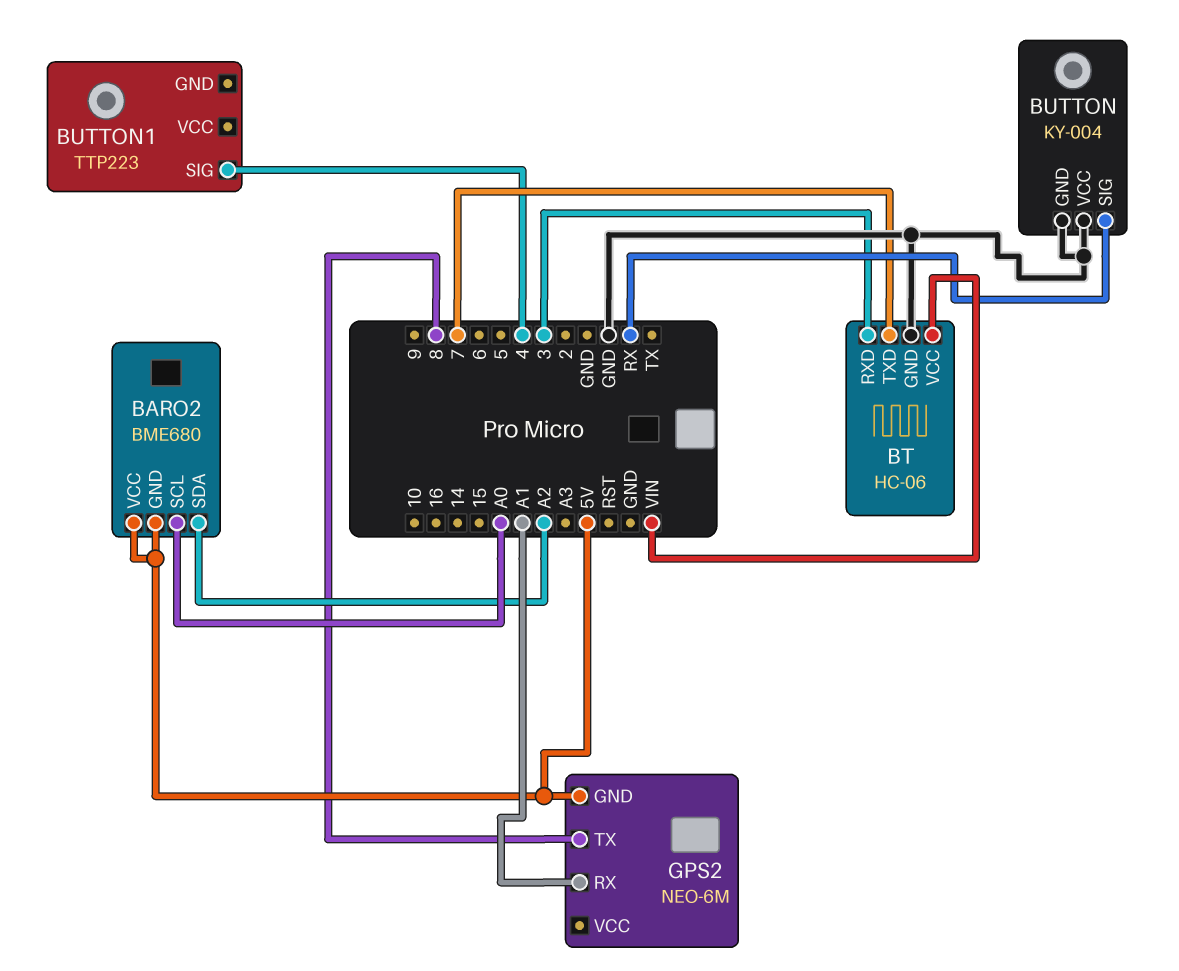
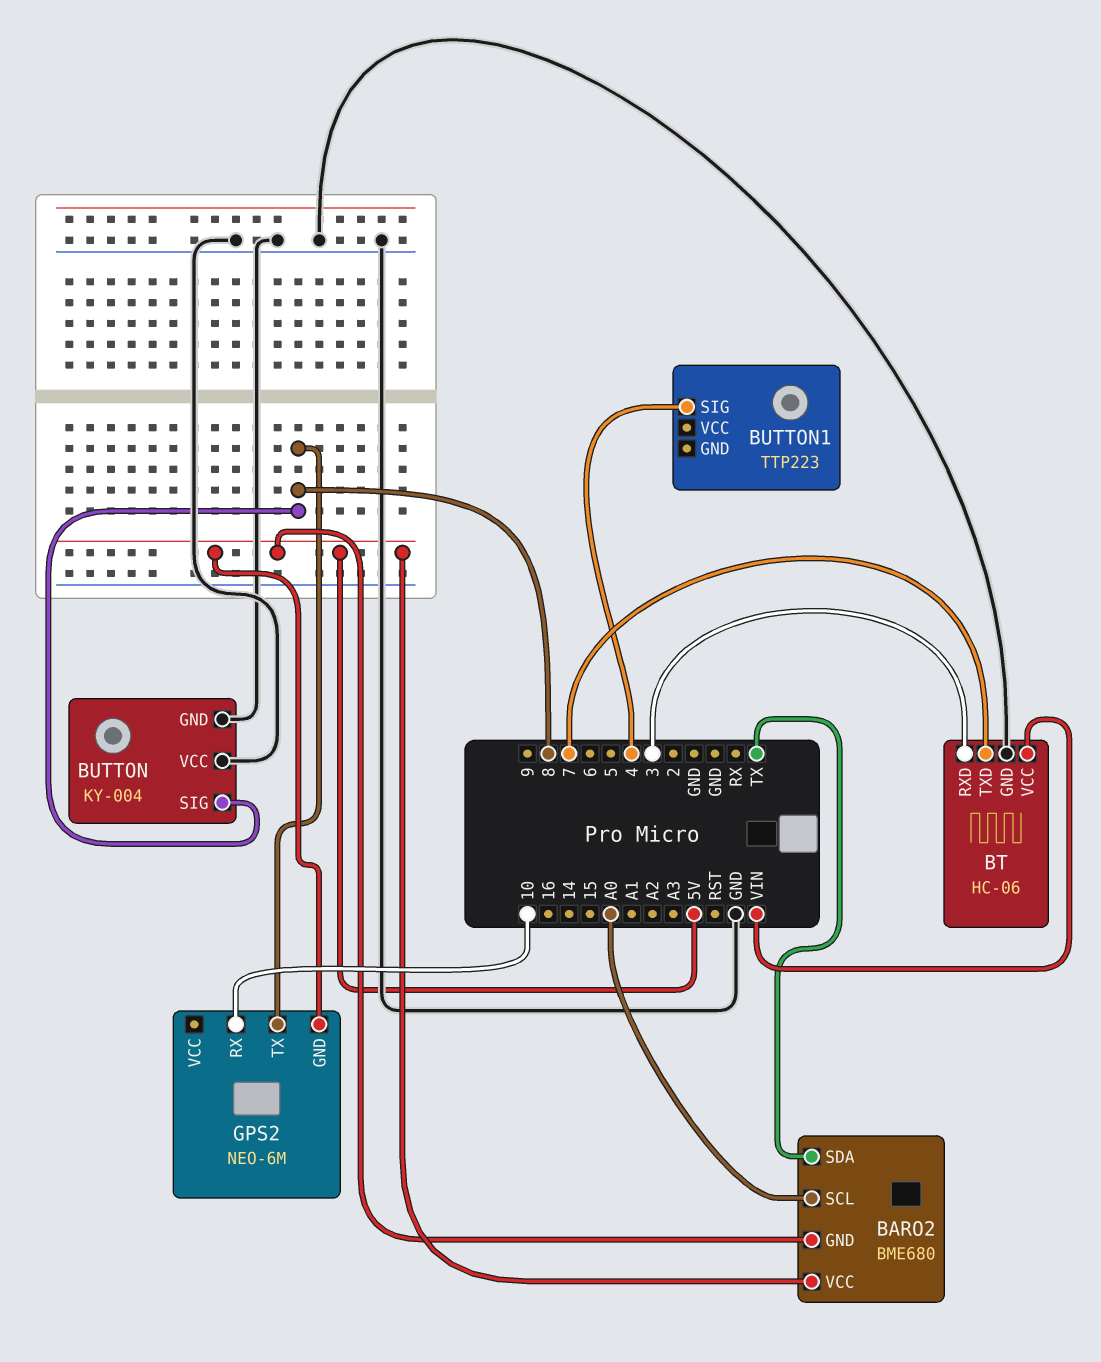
BARO2 pin SDA: A2 -> TX
BUTTON pin SIG: RX -> 8
GPS2 pin RX: A1 -> 10

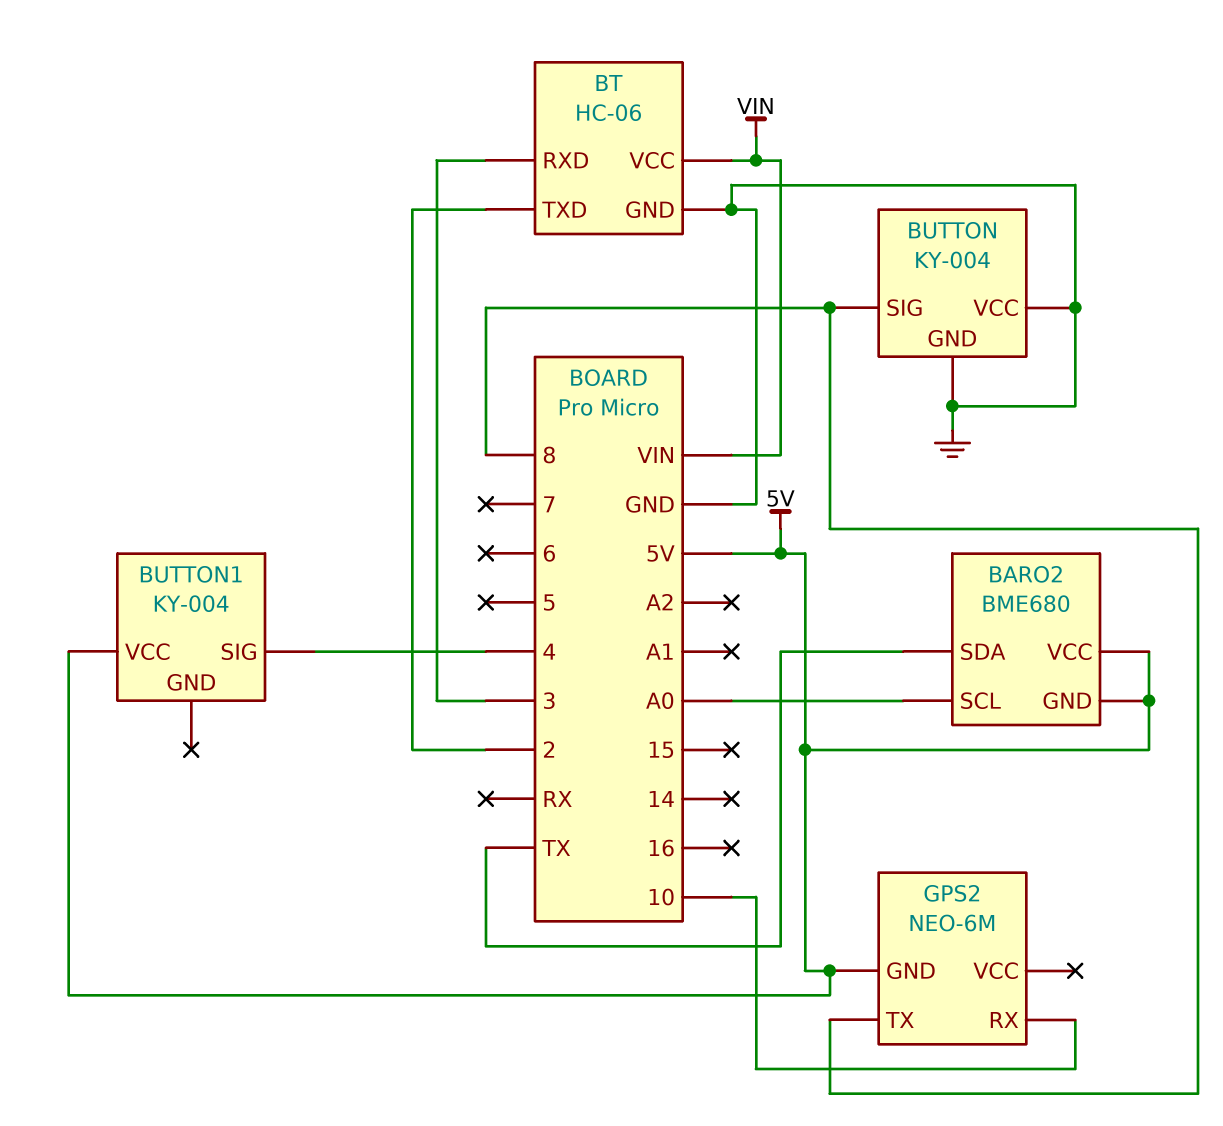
BT pin TXD: 7 -> 2
BUTTON1: TTP223 -> KY-004
BUTTON1 pin VCC: none -> 5V

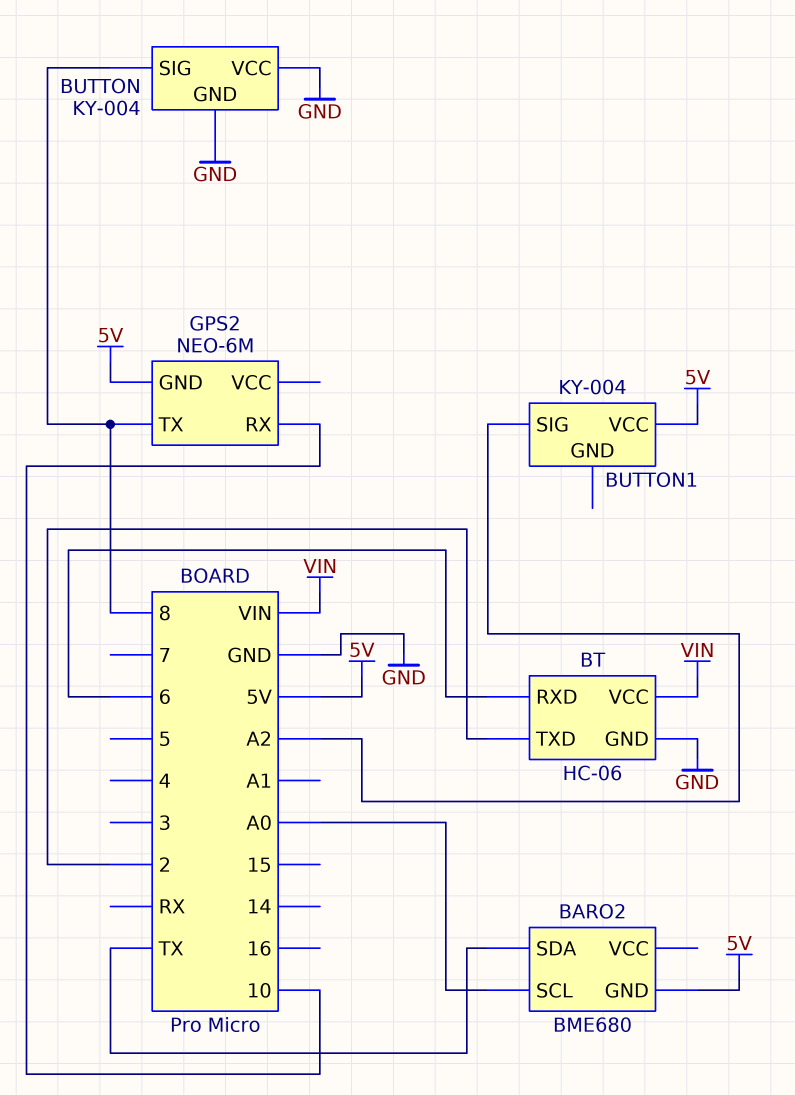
BARO2 pin VCC: 5V -> none
BT pin RXD: 3 -> 6
BUTTON1 pin SIG: 4 -> A2

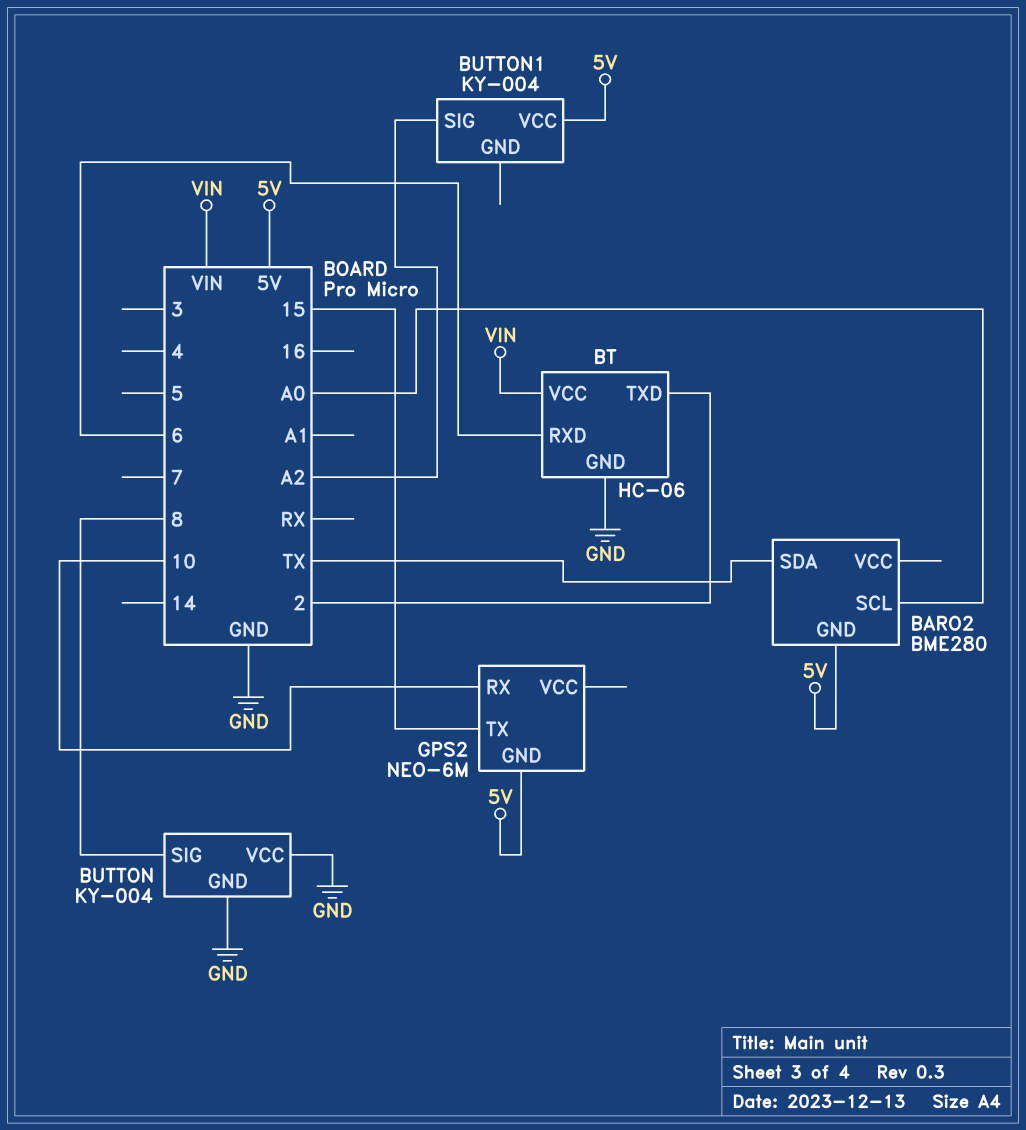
BARO2: BME680 -> BME280
GPS2 pin TX: 8 -> 15

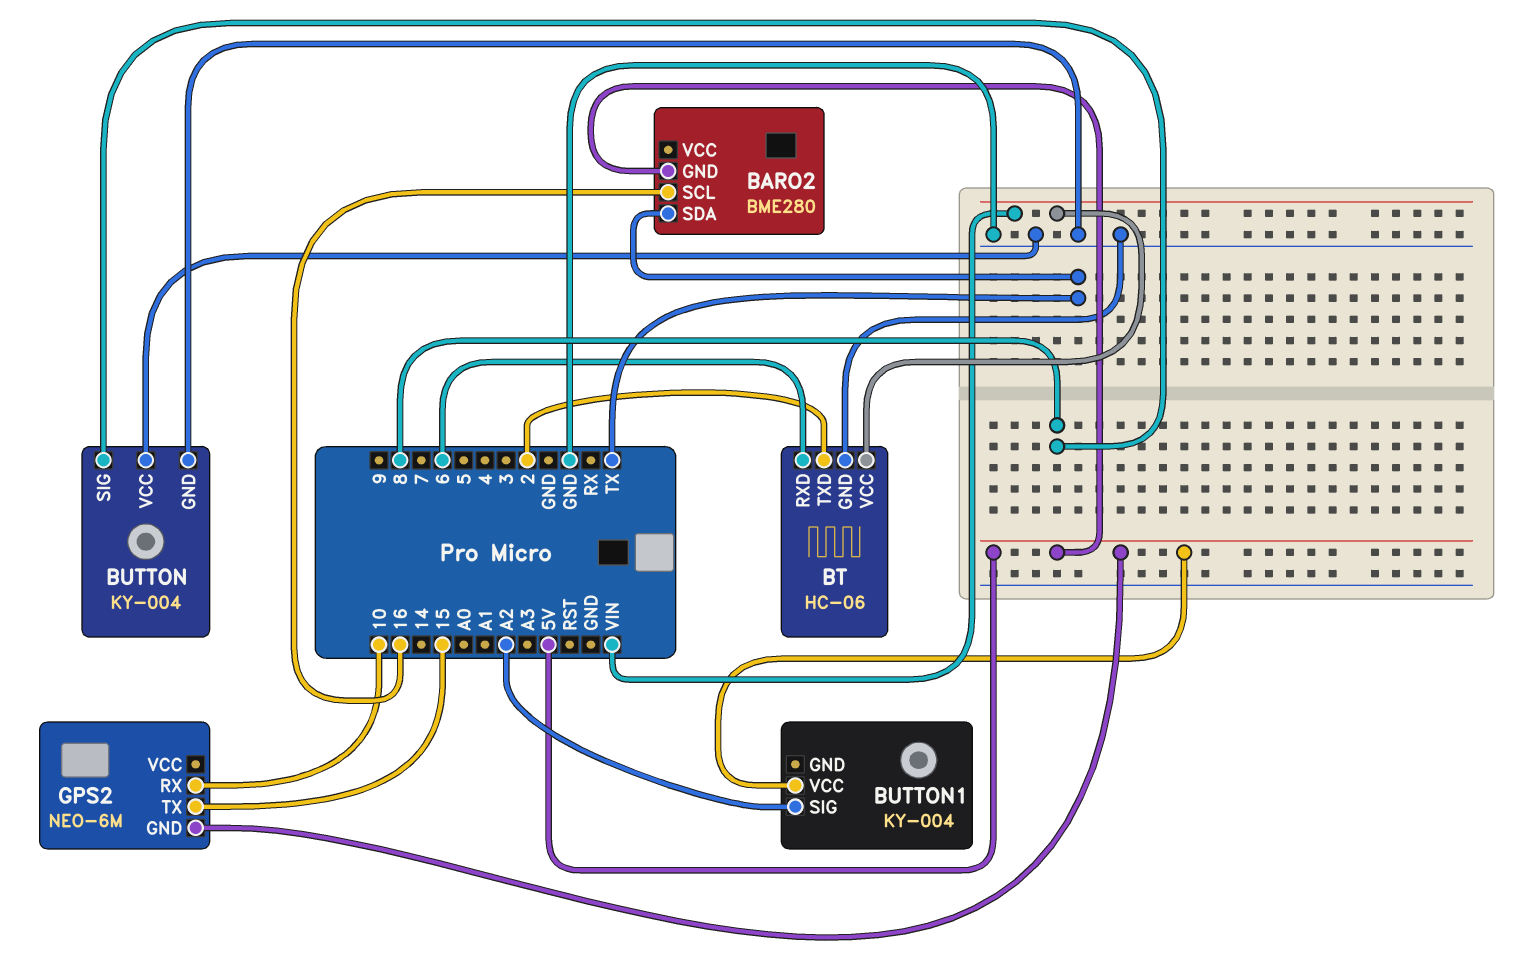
BARO2 pin SCL: A0 -> 16

